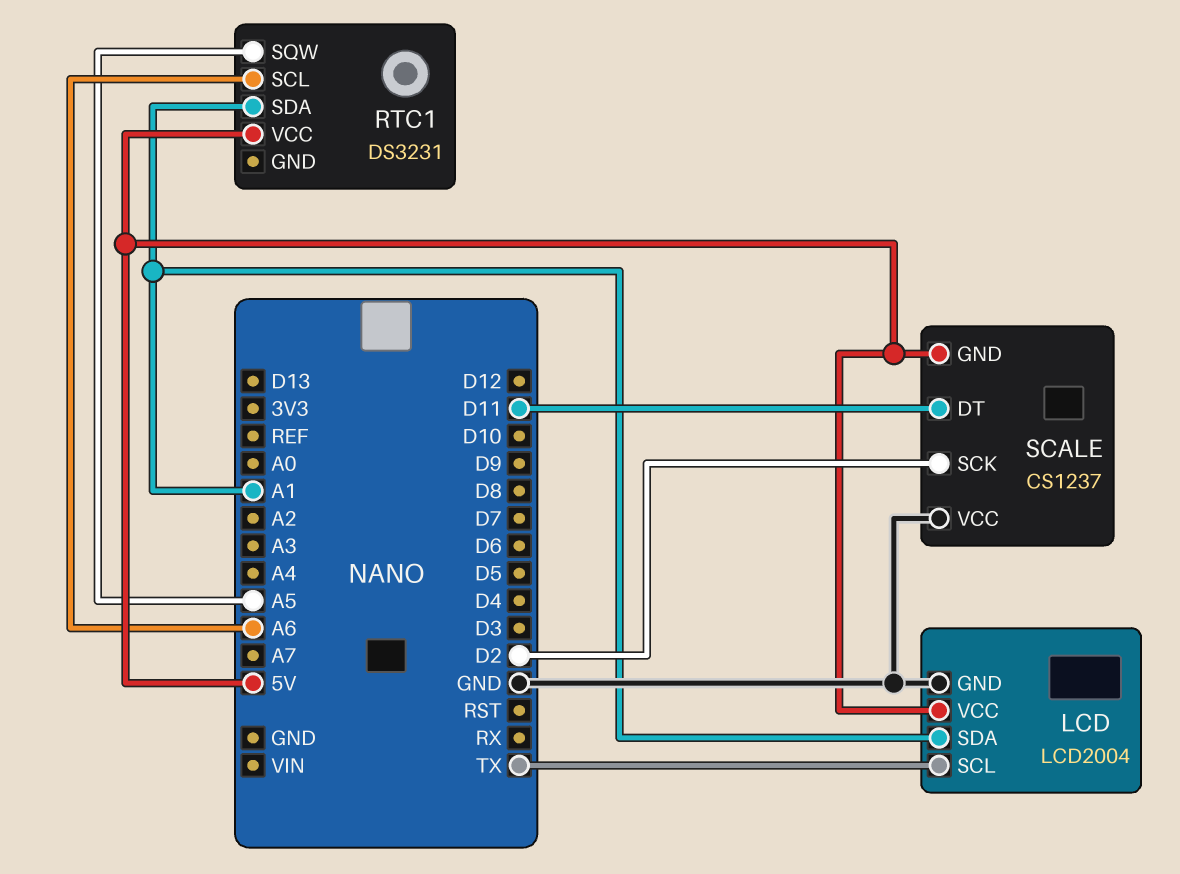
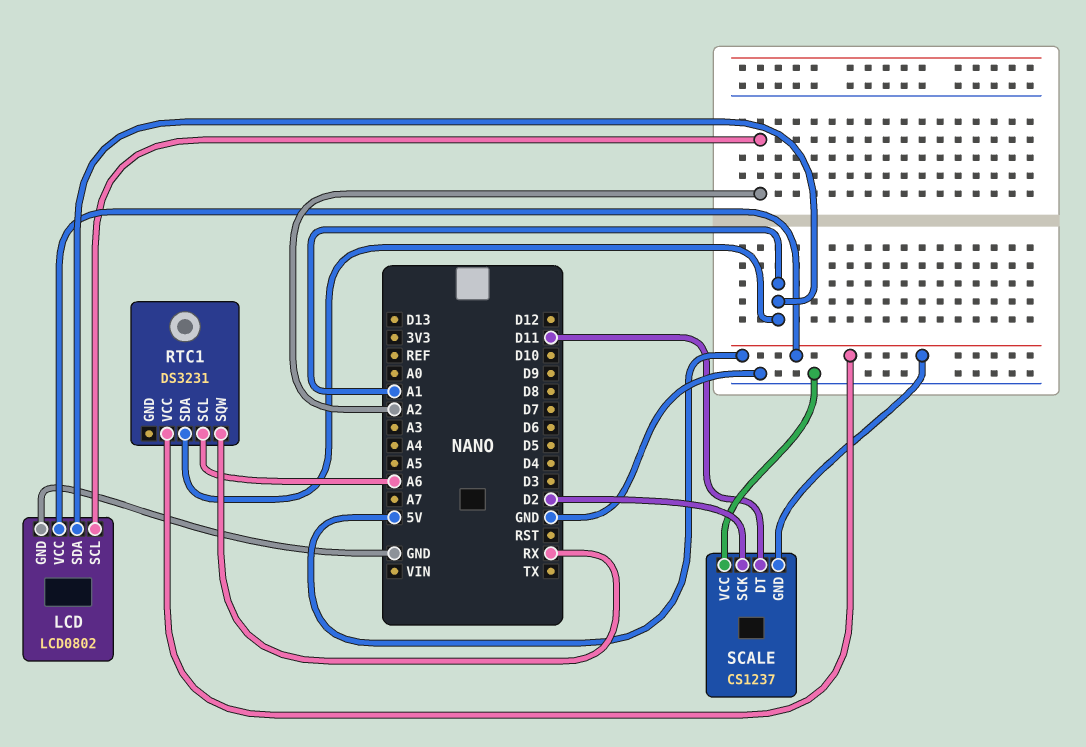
LCD: LCD2004 -> LCD0802
LCD pin SCL: TX -> A2
RTC1 pin SQW: A5 -> RX

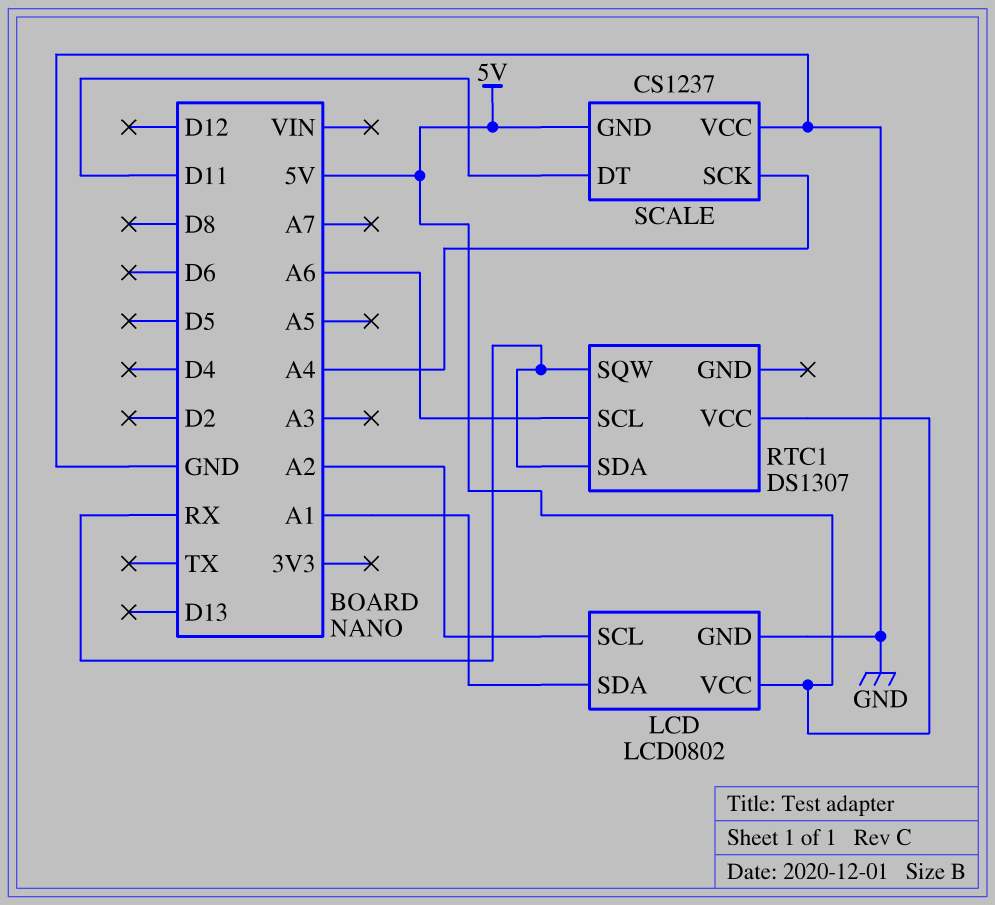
RTC1: DS3231 -> DS1307
RTC1 pin SDA: A1 -> RX
SCALE pin SCK: D2 -> A4

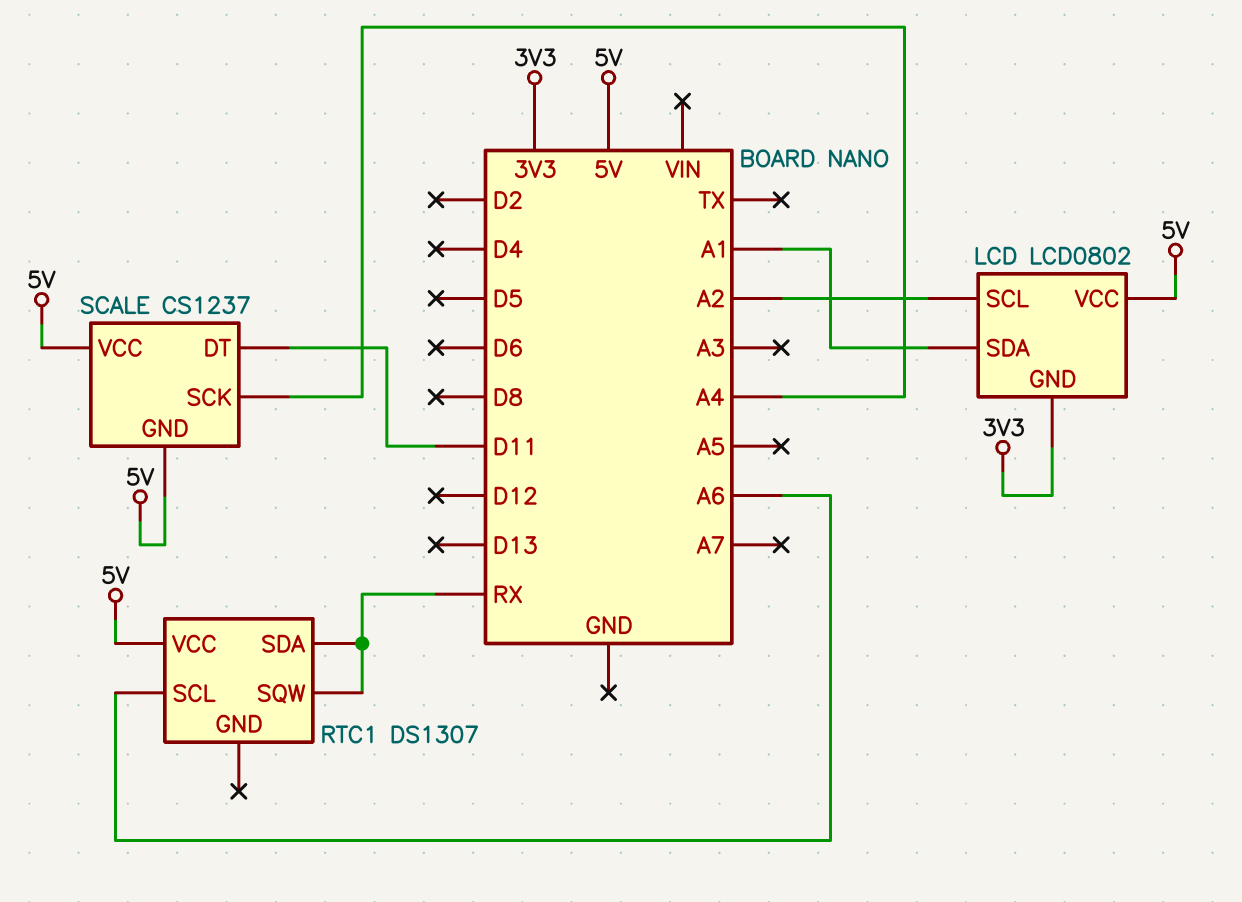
LCD pin GND: GND -> 3V3
SCALE pin VCC: GND -> 5V

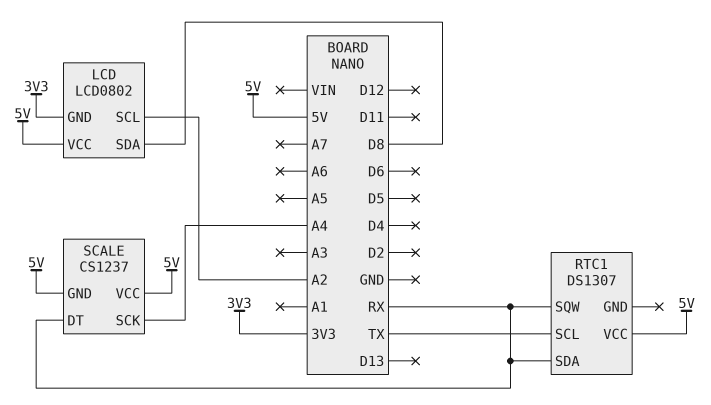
LCD pin SDA: A1 -> D8
RTC1 pin SCL: A6 -> TX
SCALE pin DT: D11 -> RX

